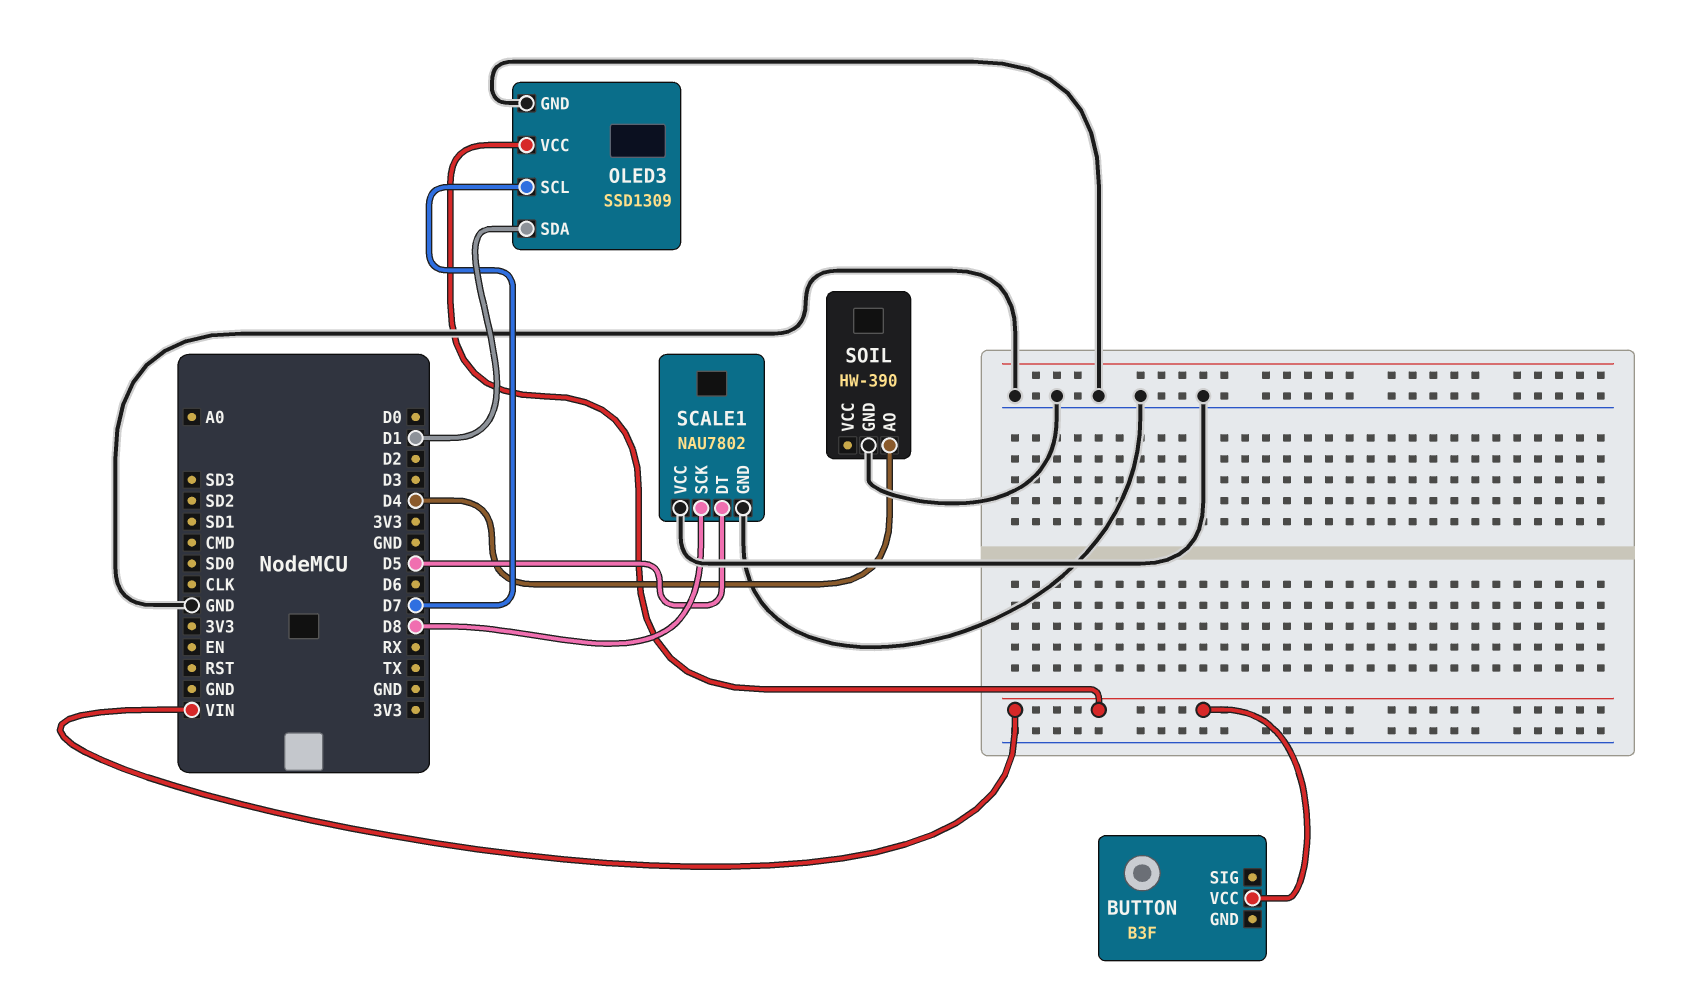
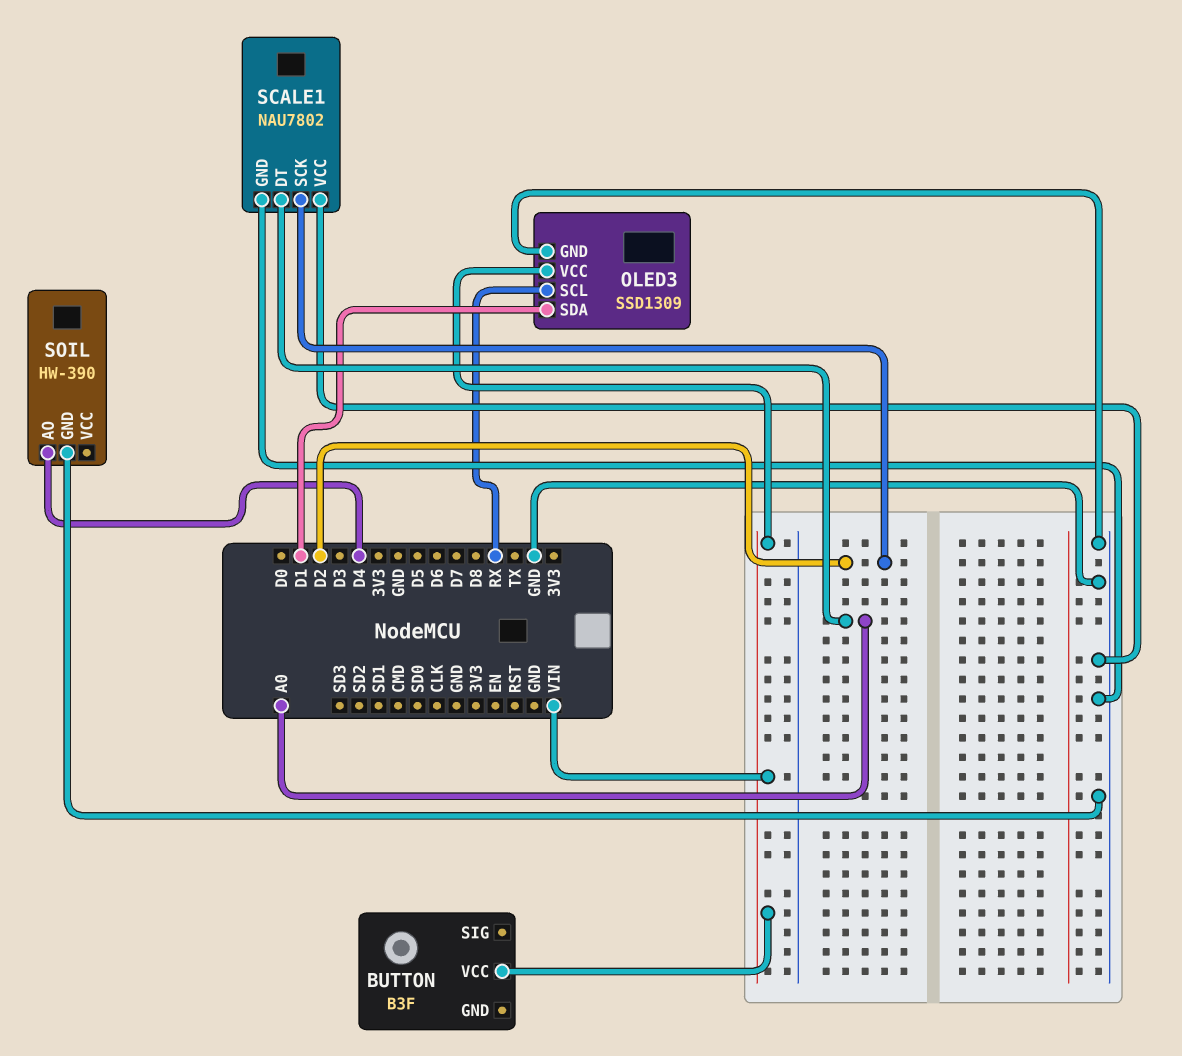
OLED3 pin SCL: D7 -> RX
SCALE1 pin DT: D5 -> A0
SCALE1 pin SCK: D8 -> D2

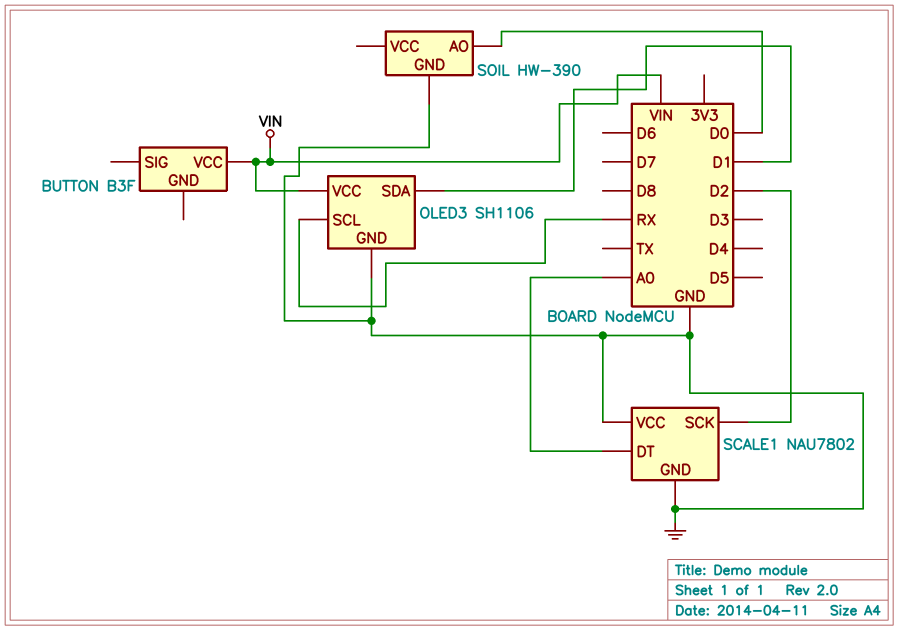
OLED3: SSD1309 -> SH1106
SOIL pin AO: D4 -> D0

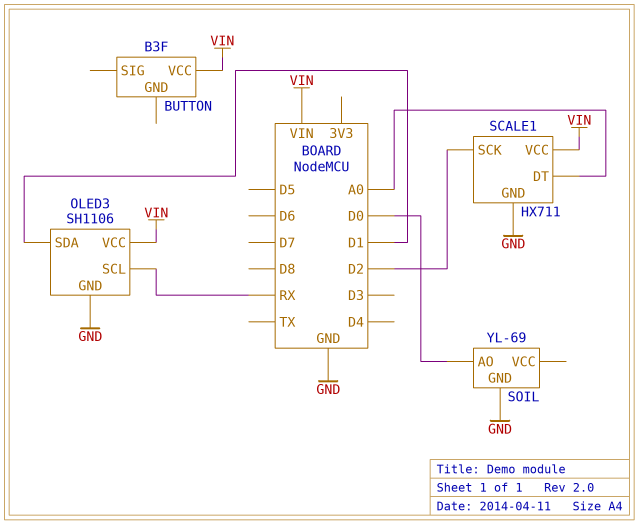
SCALE1: NAU7802 -> HX711
SCALE1 pin VCC: GND -> VIN
SOIL: HW-390 -> YL-69

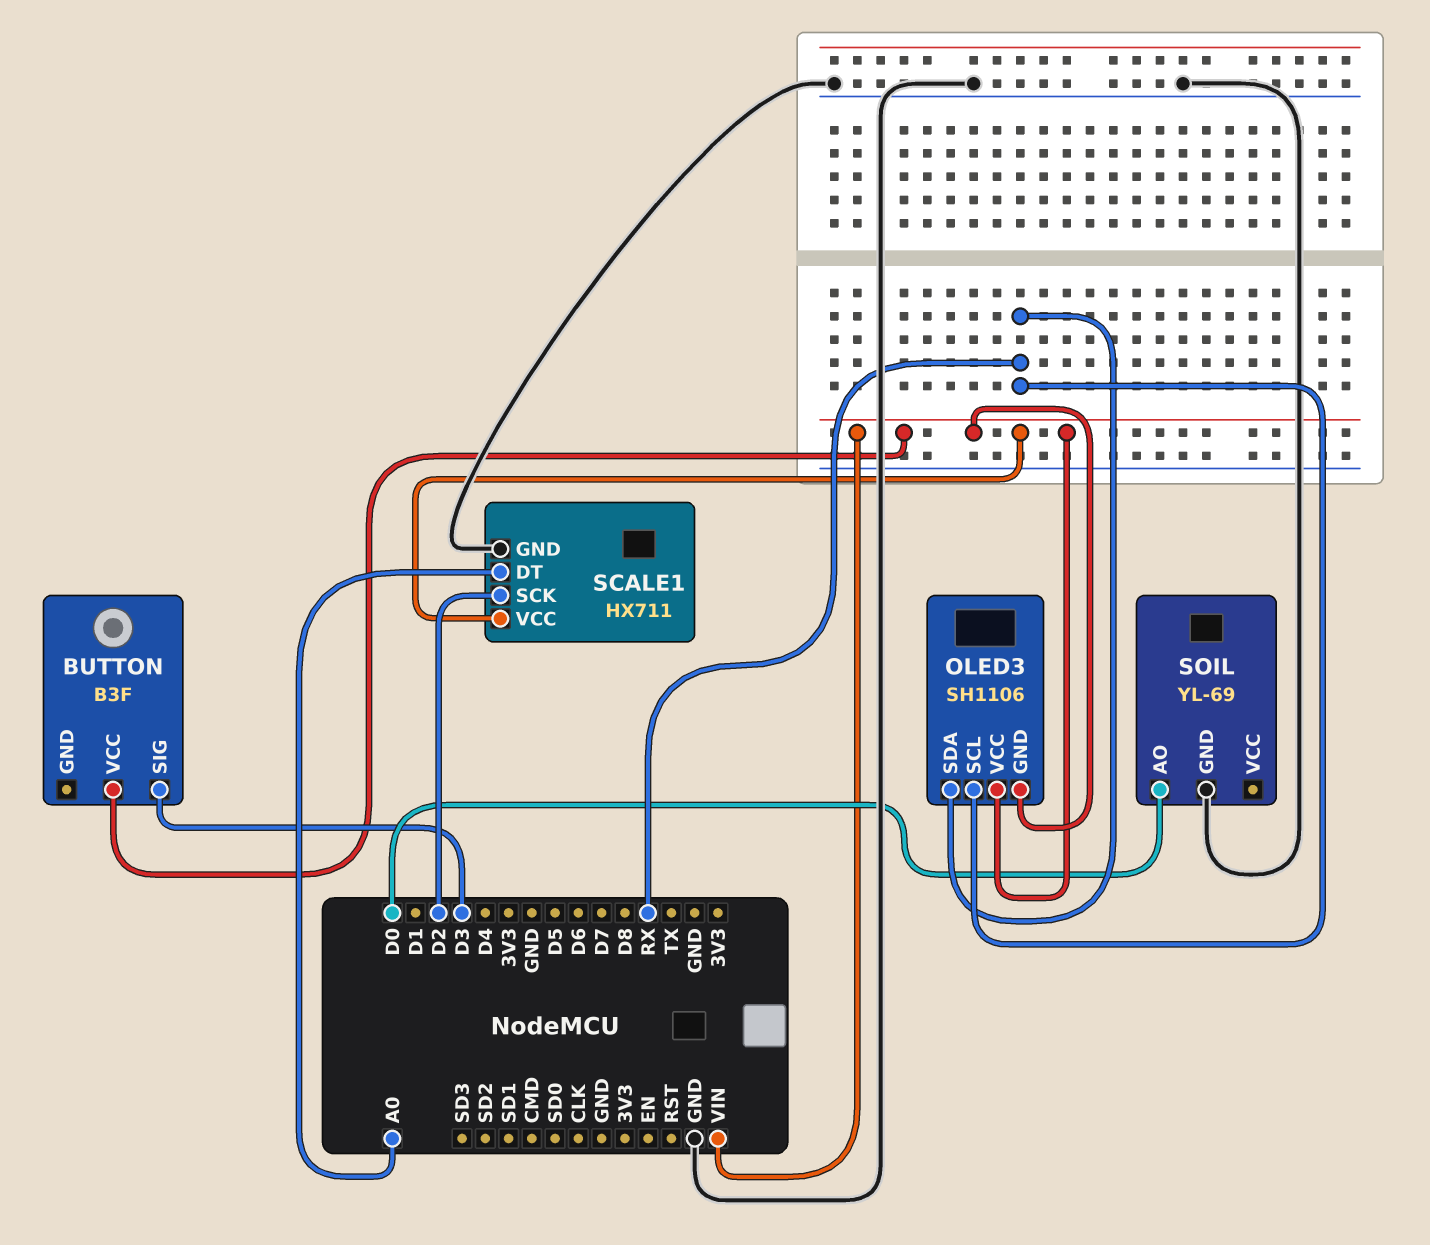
BUTTON pin SIG: none -> D3
OLED3 pin GND: GND -> VIN
OLED3 pin SDA: D1 -> RX

